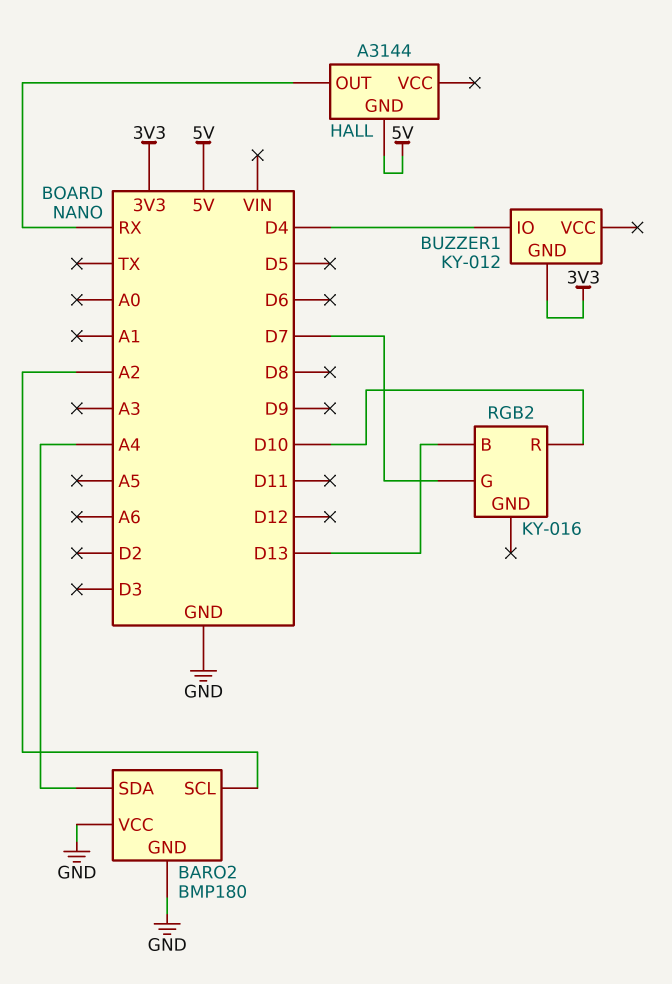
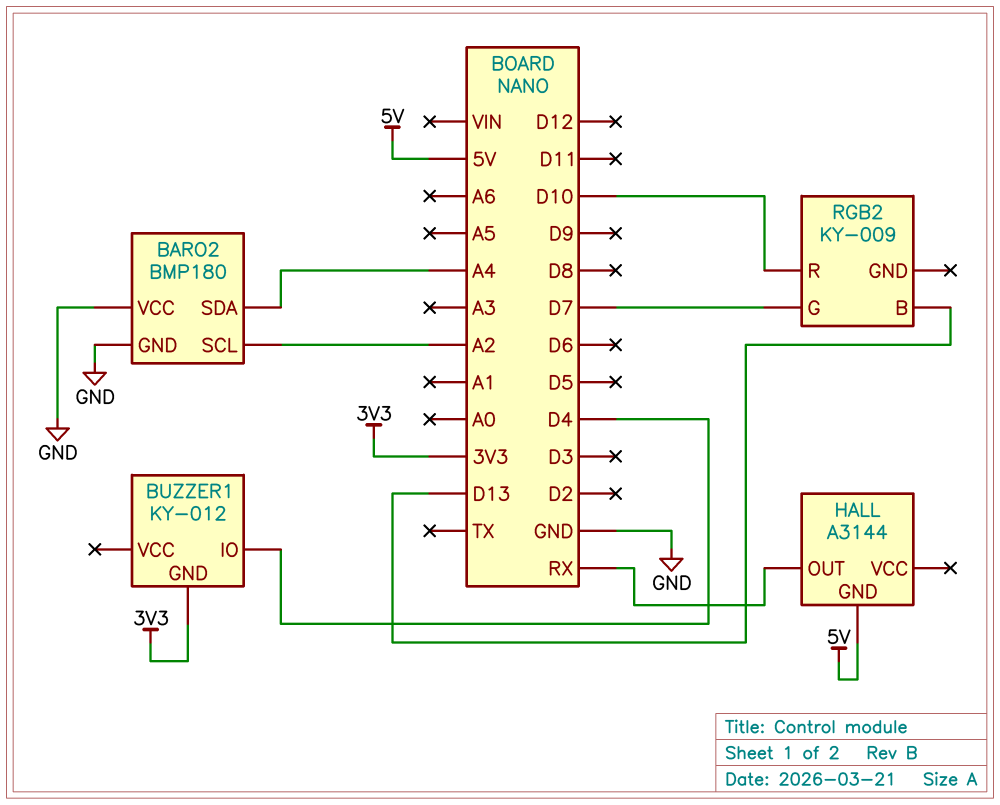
RGB2: KY-016 -> KY-009

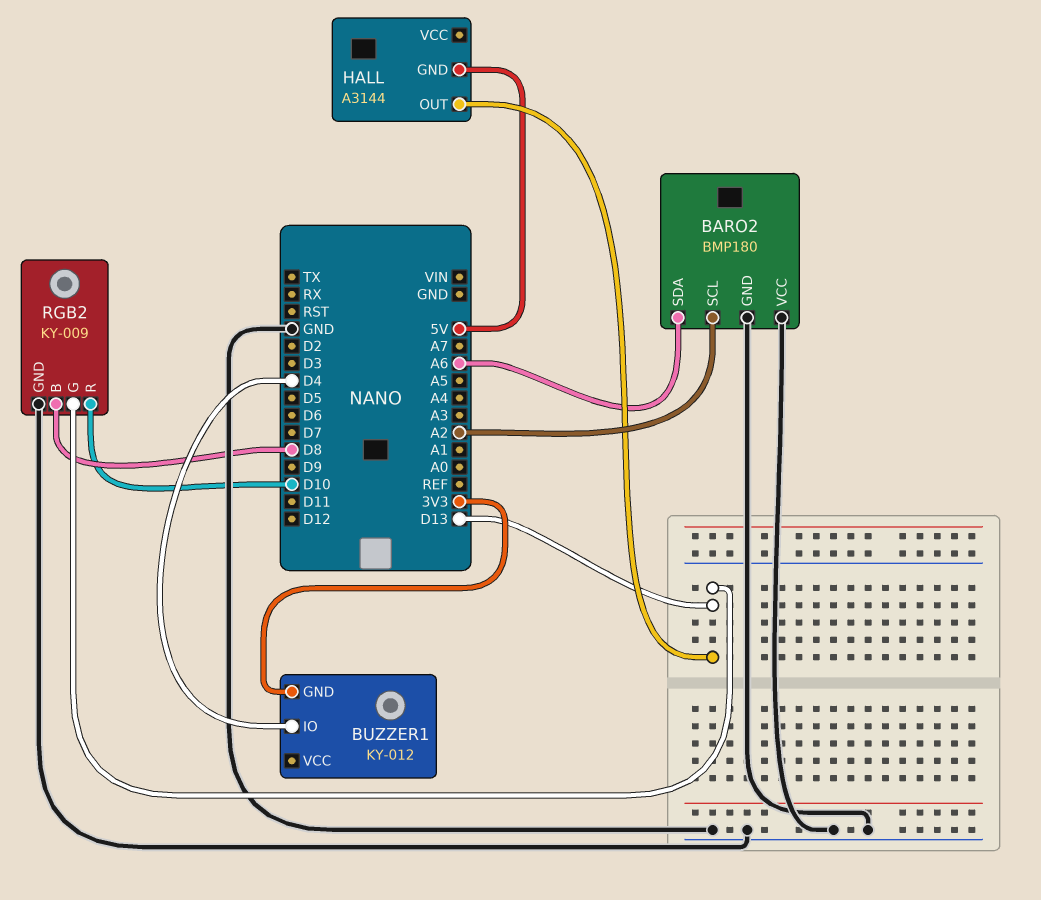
BARO2 pin SDA: A4 -> A6
HALL pin OUT: RX -> D13
RGB2 pin B: D13 -> D8
RGB2 pin G: D7 -> D13
RGB2 pin GND: none -> GND

